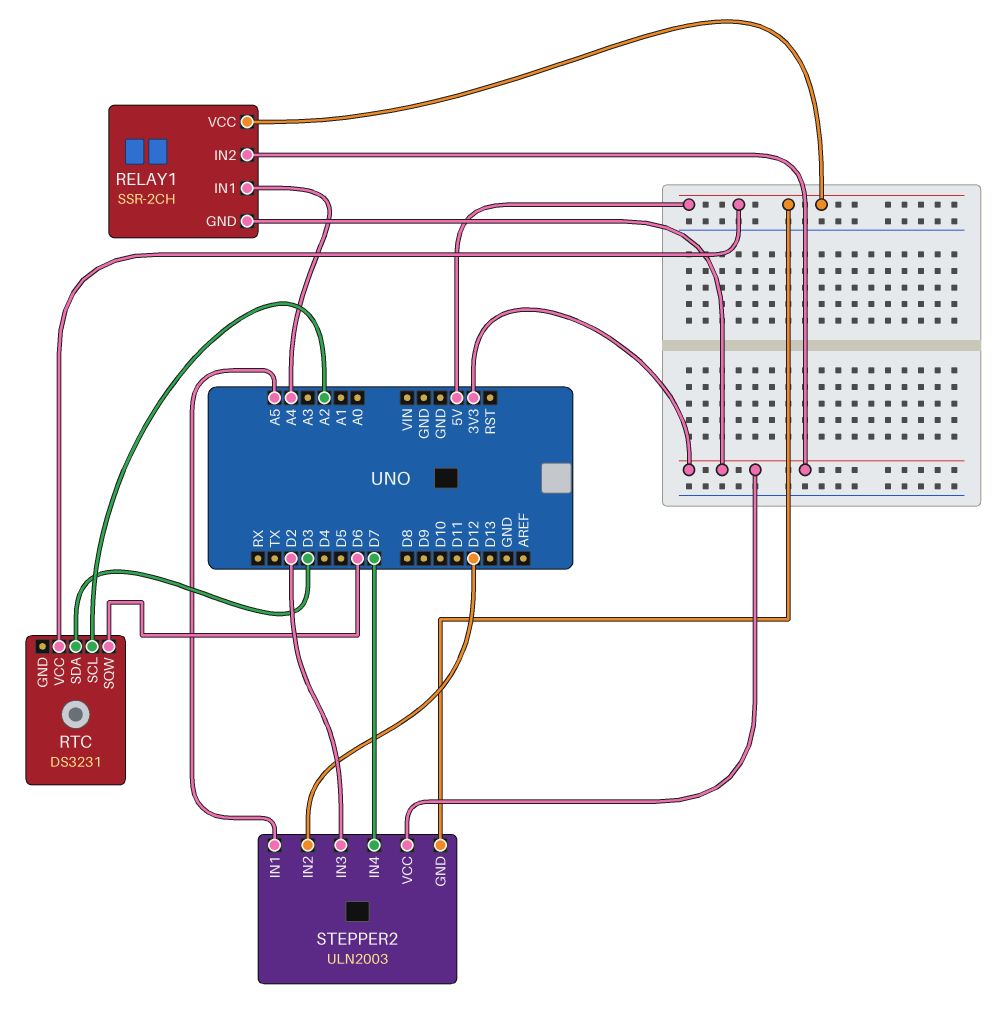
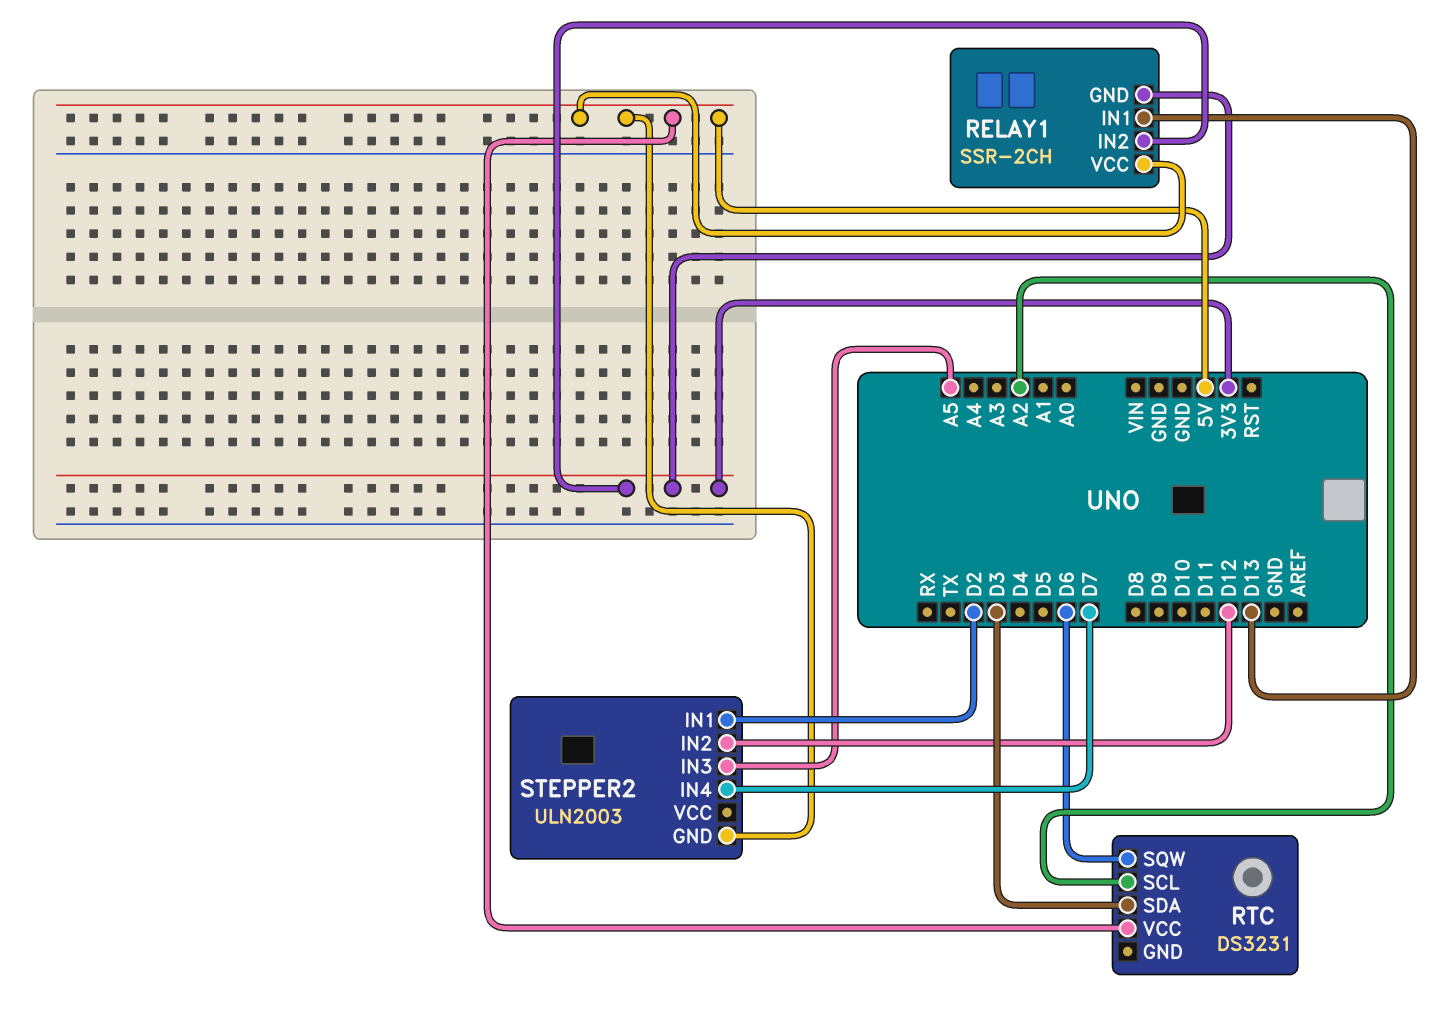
RELAY1 pin IN1: A4 -> D13
STEPPER2 pin IN1: A5 -> D2
STEPPER2 pin IN3: D2 -> A5
STEPPER2 pin VCC: 3V3 -> none

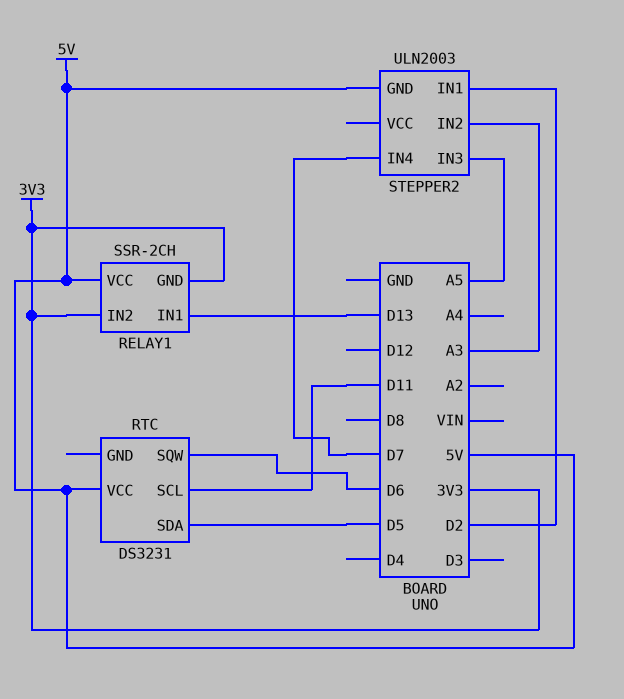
RTC pin SCL: A2 -> D11
RTC pin SDA: D3 -> D5
STEPPER2 pin IN2: D12 -> A3

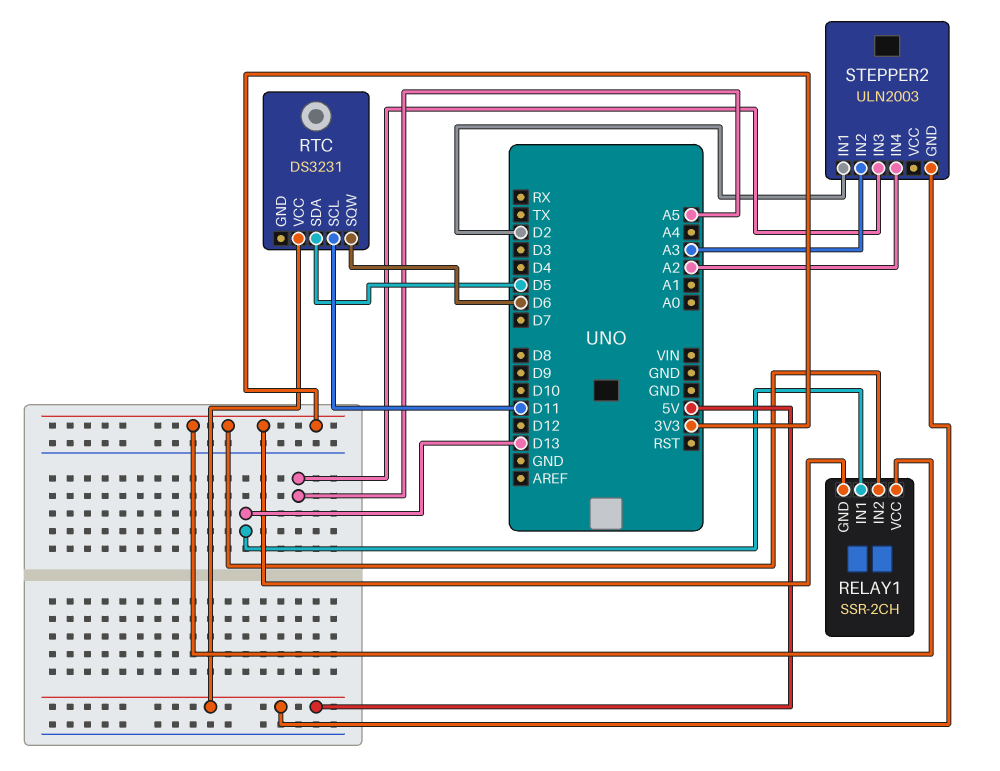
RELAY1 pin VCC: 5V -> 3V3
STEPPER2 pin IN4: D7 -> A2

